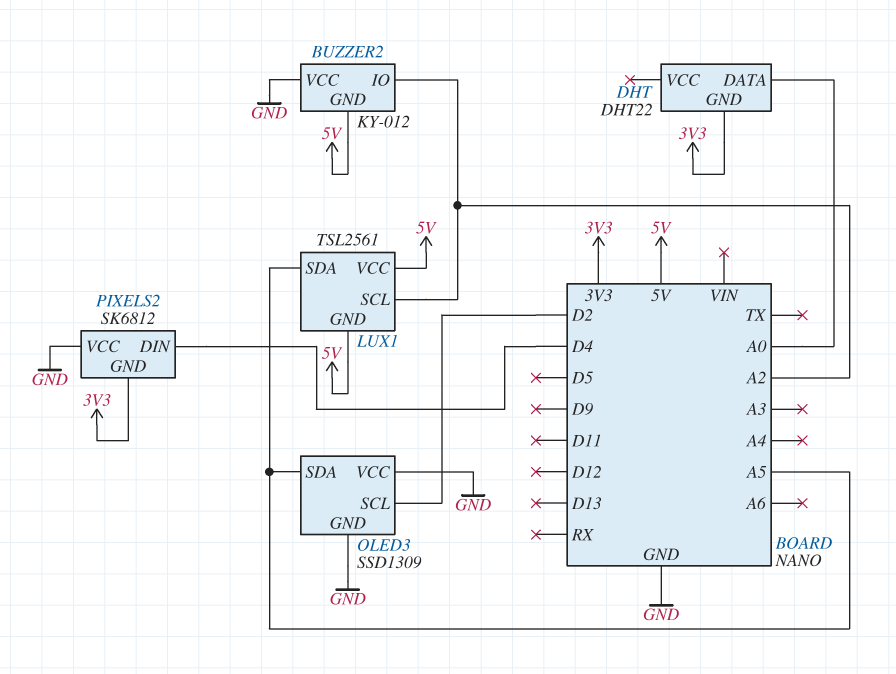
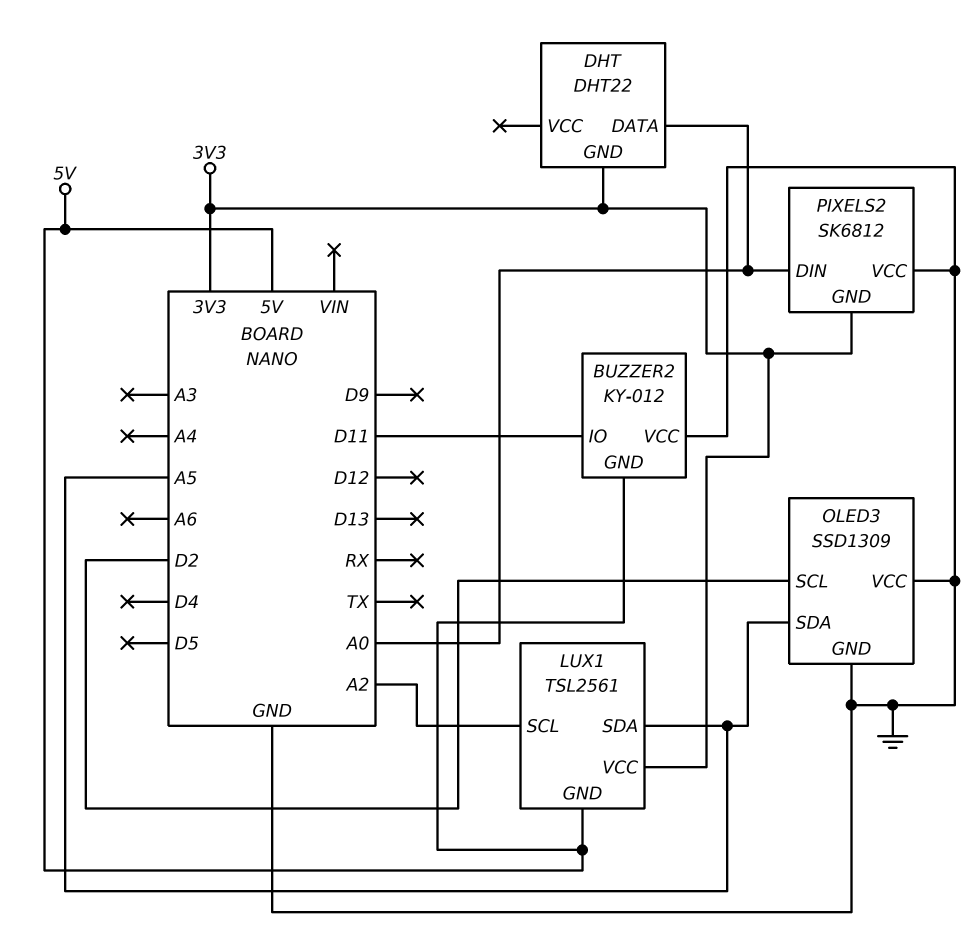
BUZZER2 pin IO: A2 -> D11
LUX1 pin VCC: 5V -> 3V3
PIXELS2 pin DIN: D4 -> A0

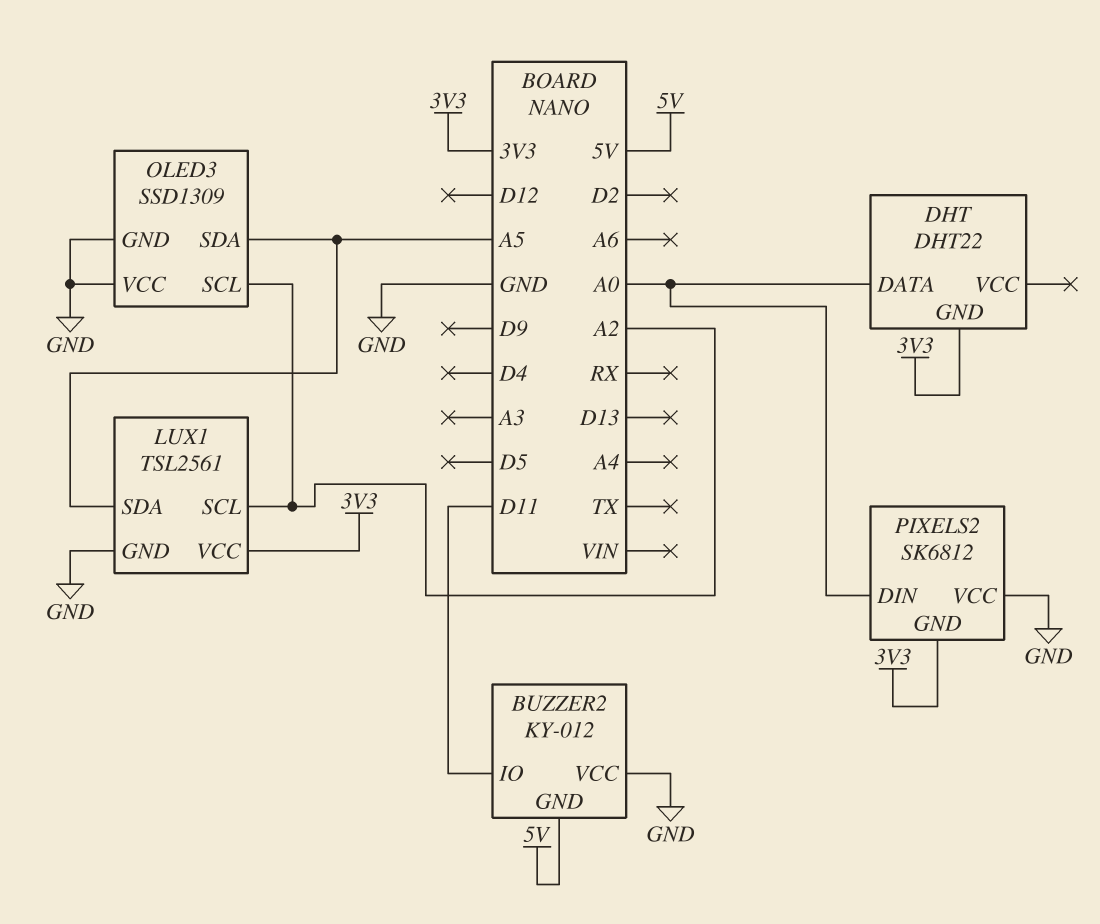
LUX1 pin GND: 5V -> GND
OLED3 pin SCL: D2 -> A2

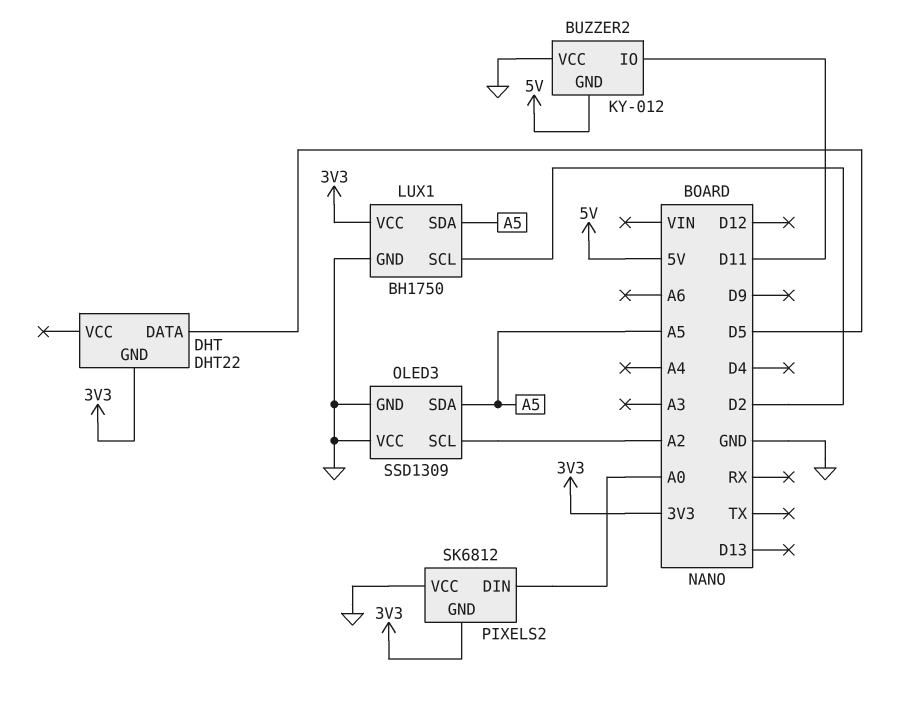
DHT pin DATA: A0 -> D5
LUX1: TSL2561 -> BH1750
LUX1 pin SCL: A2 -> D2

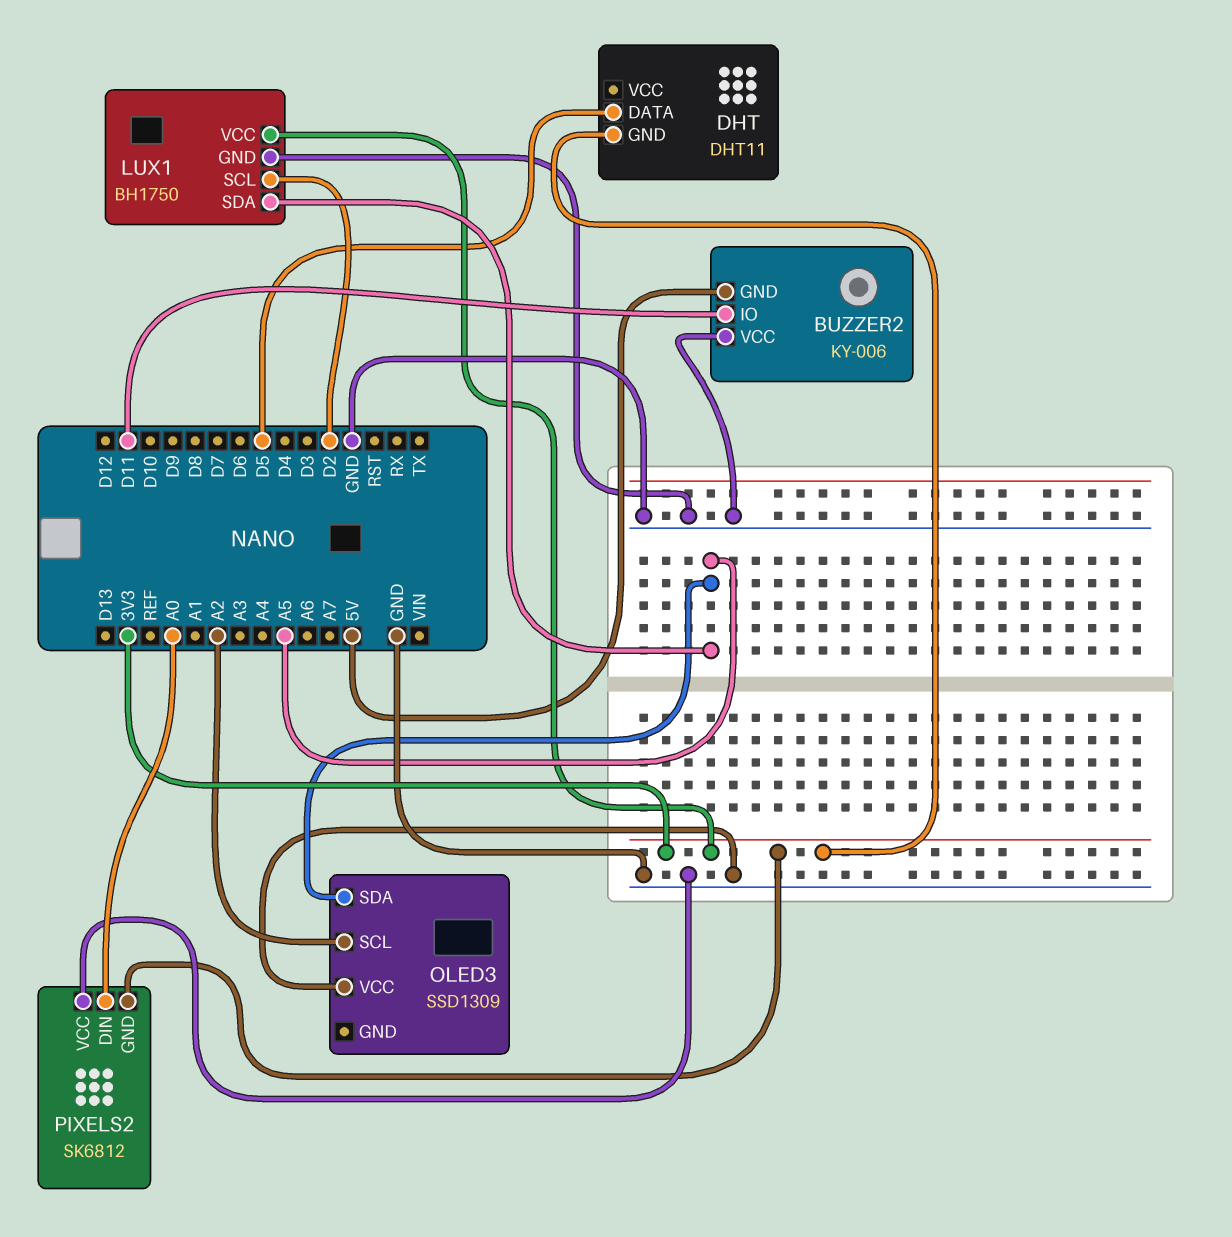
BUZZER2: KY-012 -> KY-006
DHT: DHT22 -> DHT11
OLED3 pin GND: GND -> none

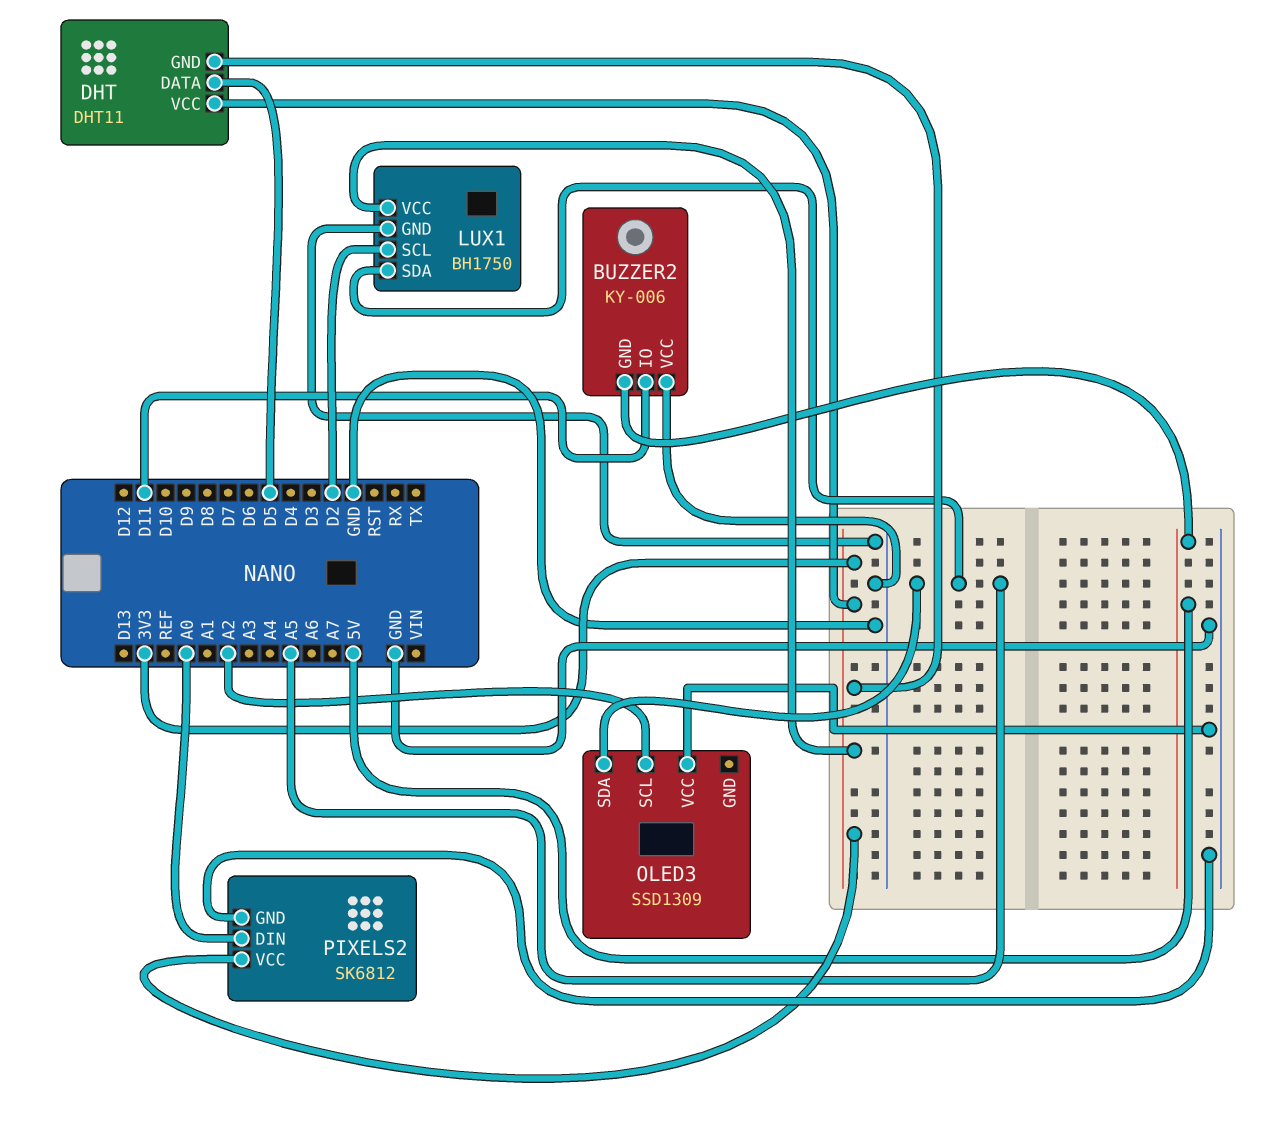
DHT pin VCC: none -> 3V3
PIXELS2 pin GND: 3V3 -> GND
PIXELS2 pin VCC: GND -> 3V3

